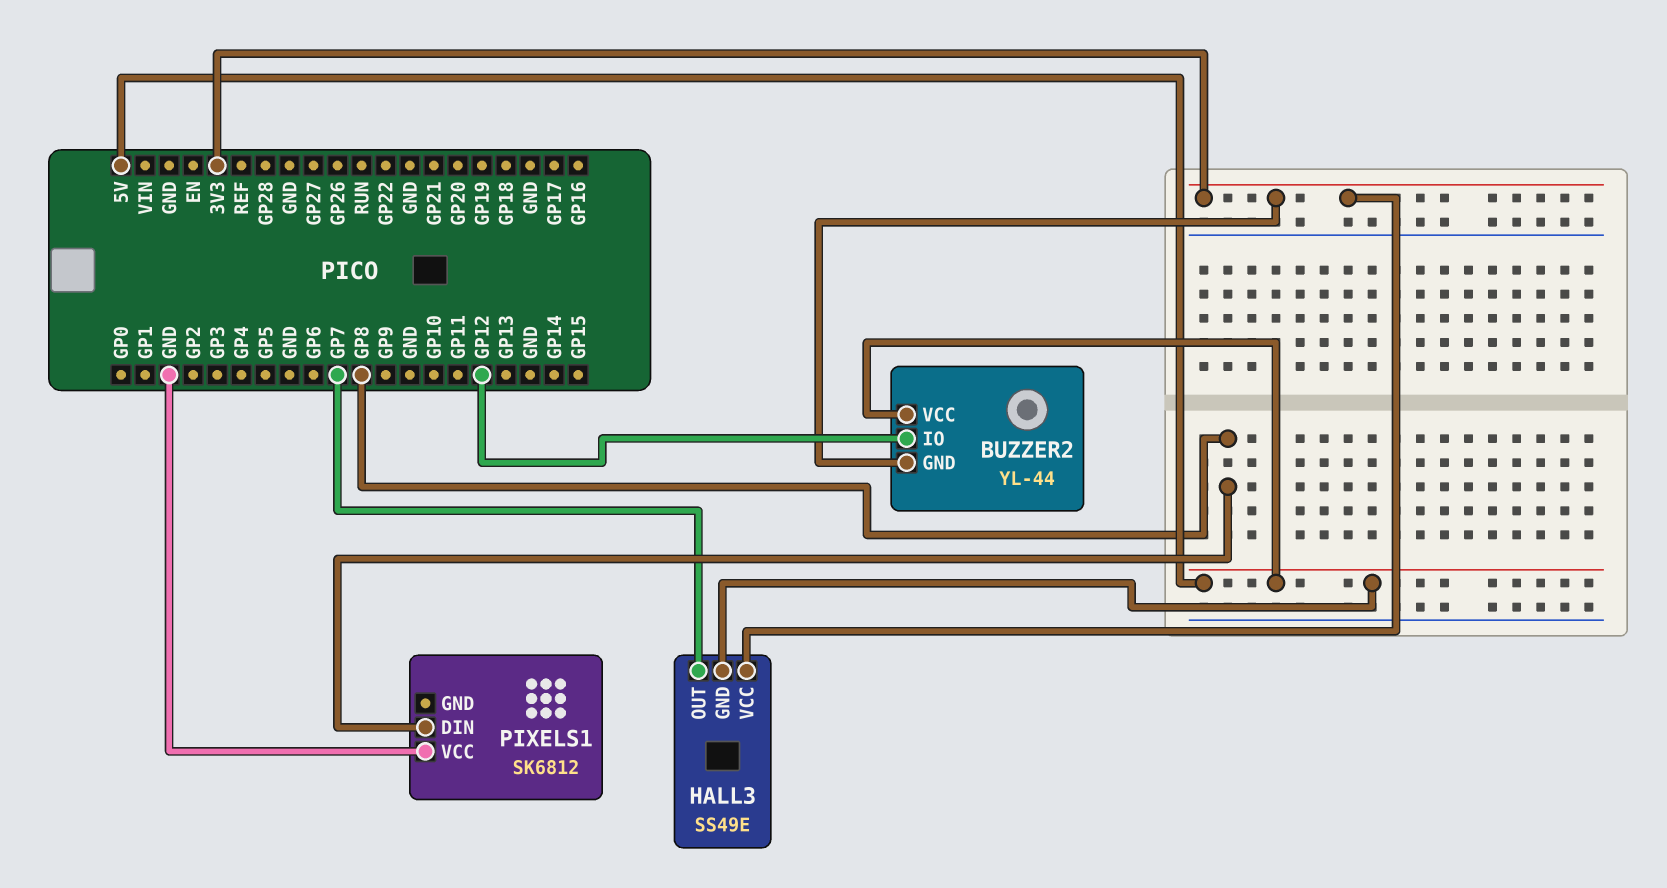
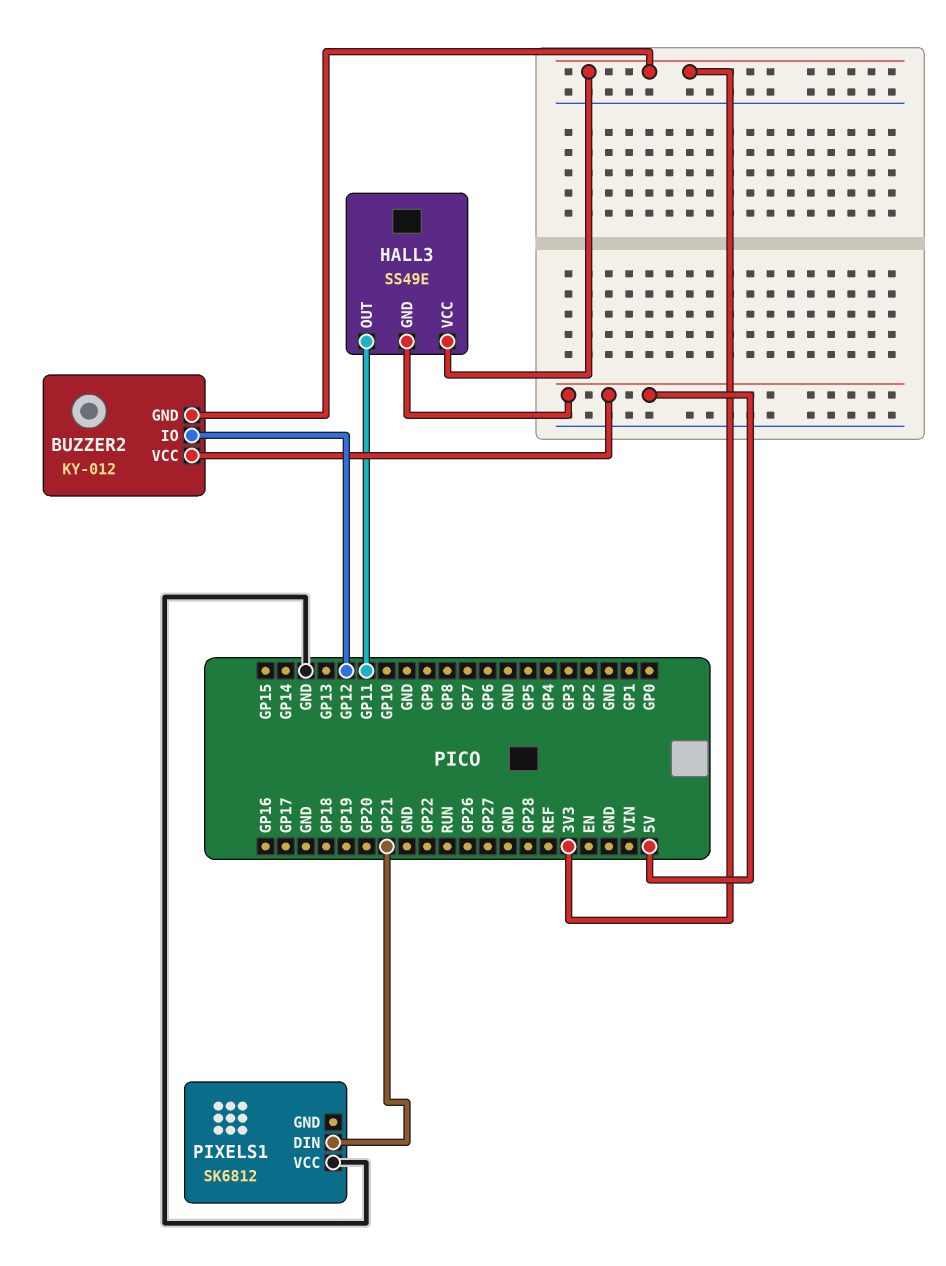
BUZZER2: YL-44 -> KY-012
HALL3 pin OUT: GP7 -> GP11
PIXELS1 pin DIN: GP8 -> GP21

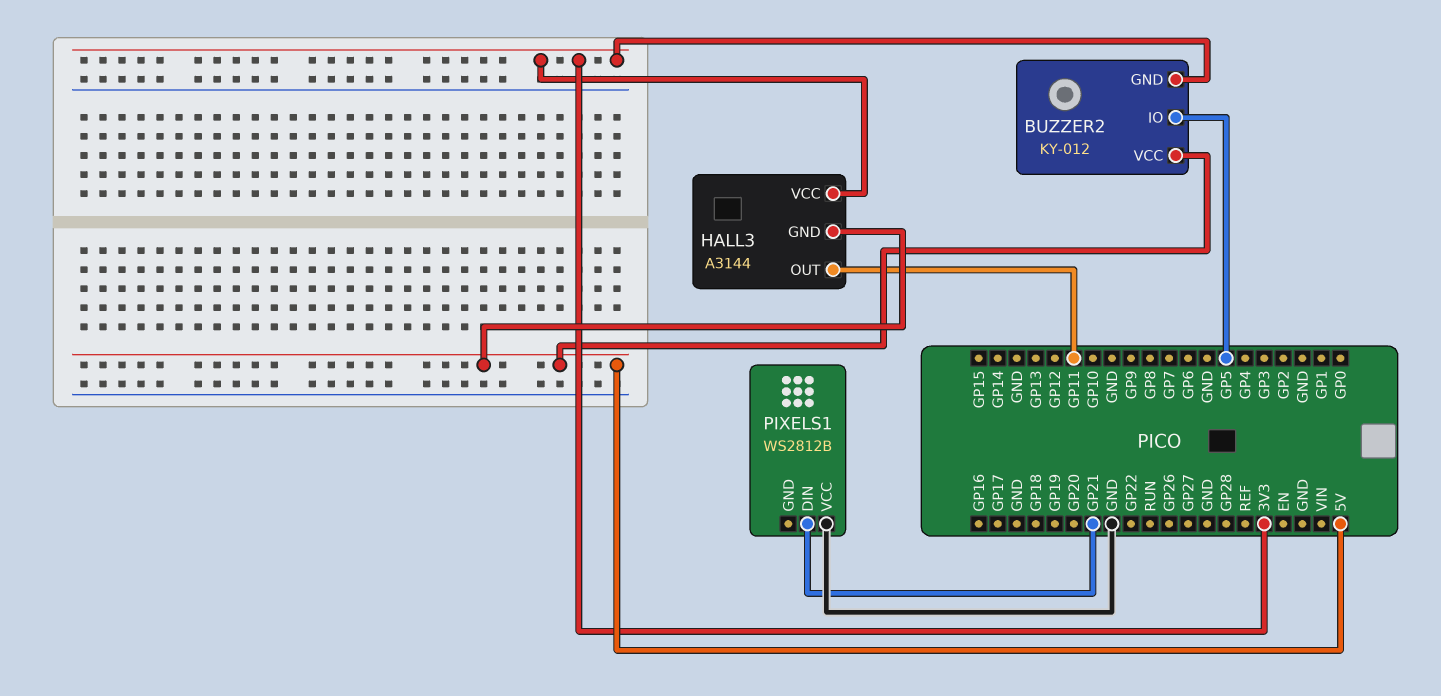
BUZZER2 pin IO: GP12 -> GP5
HALL3: SS49E -> A3144
PIXELS1: SK6812 -> WS2812B

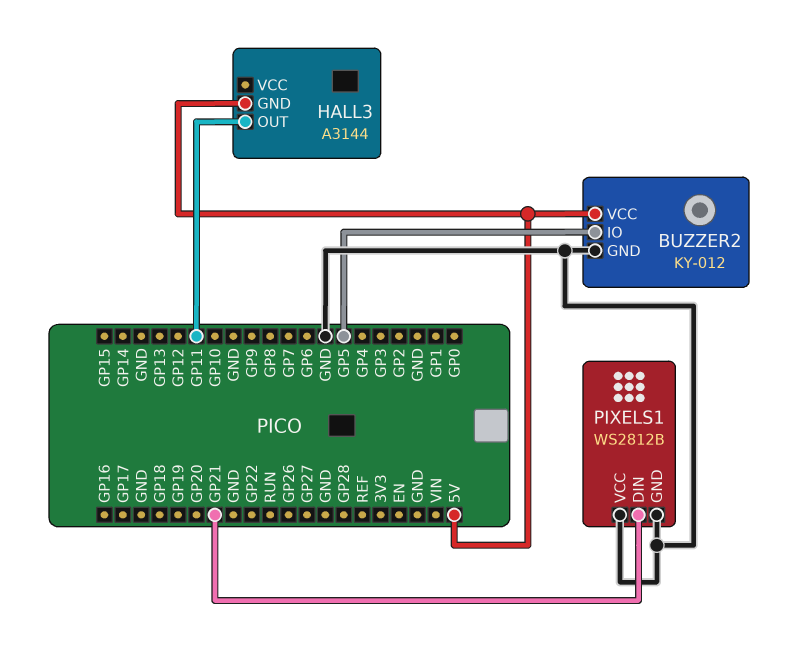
BUZZER2 pin GND: 3V3 -> GND
HALL3 pin VCC: 3V3 -> none
PIXELS1 pin GND: none -> GND

